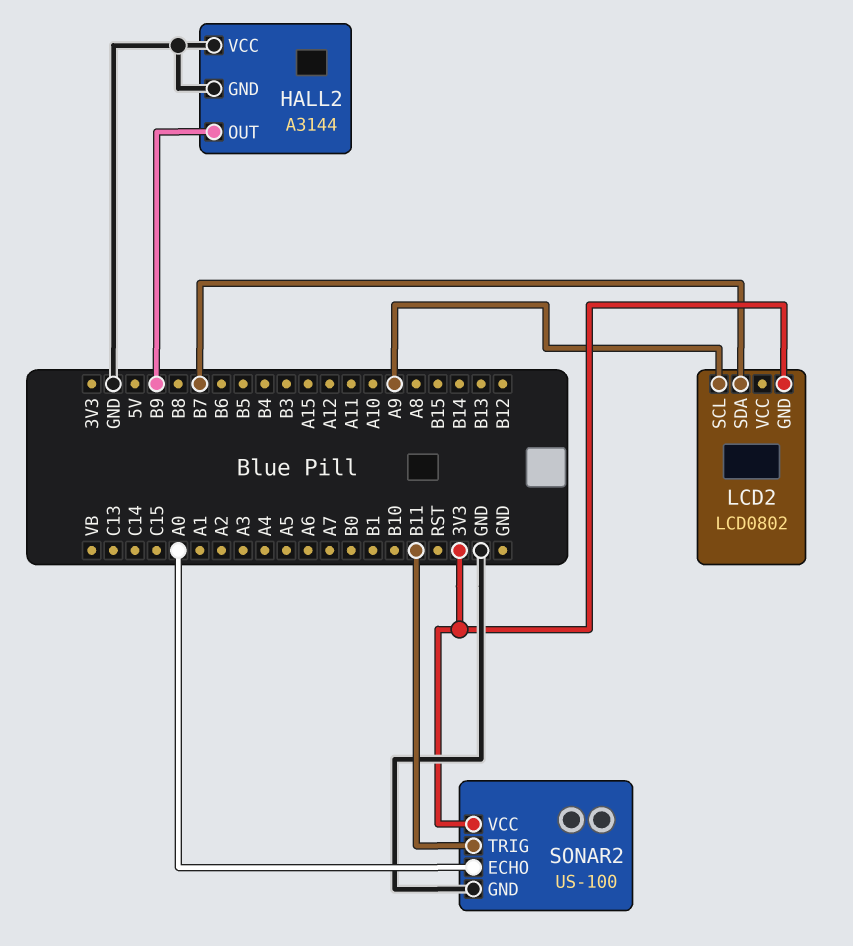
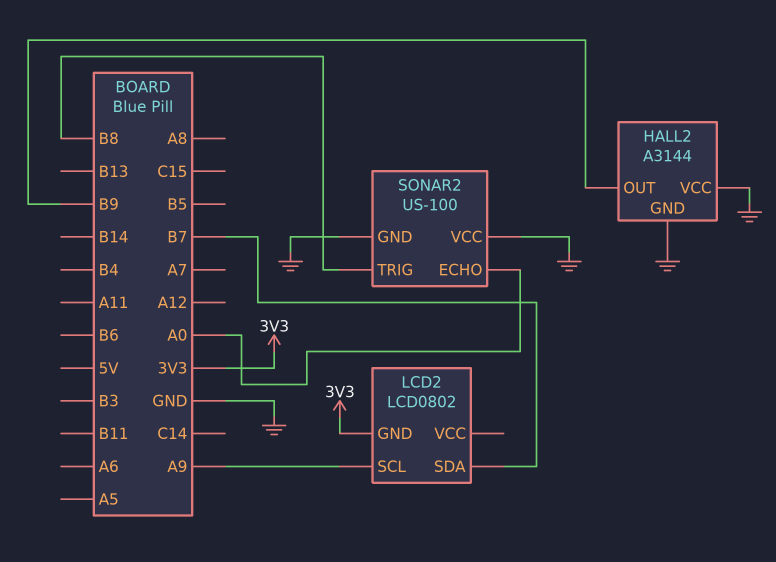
SONAR2 pin TRIG: B11 -> B8
SONAR2 pin VCC: 3V3 -> GND

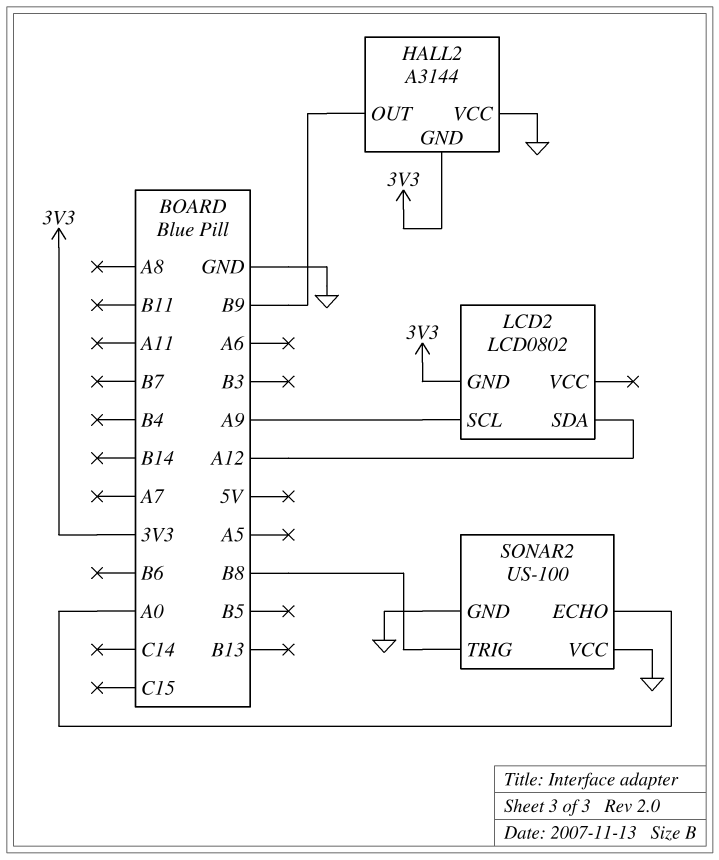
HALL2 pin GND: GND -> 3V3
LCD2 pin SDA: B7 -> A12

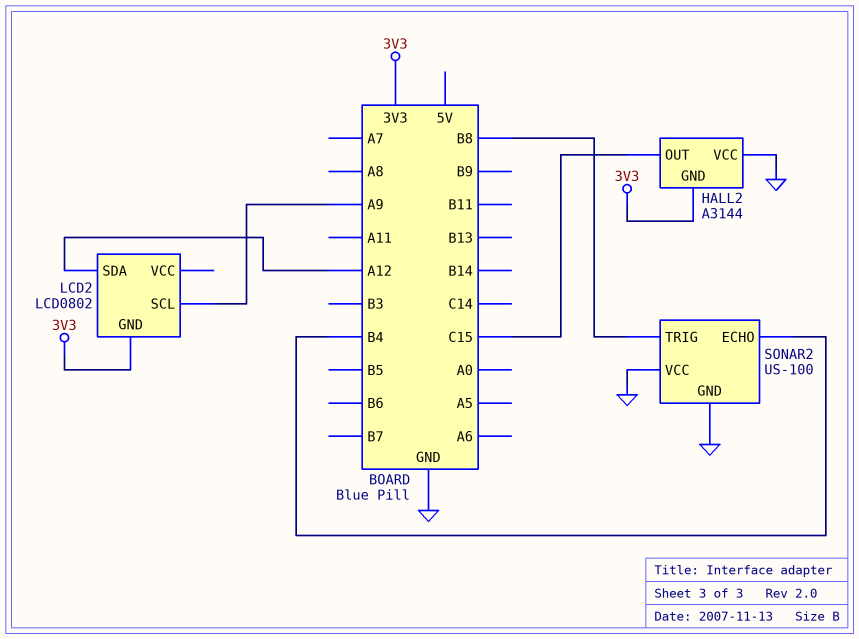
HALL2 pin OUT: B9 -> C15
SONAR2 pin ECHO: A0 -> B4

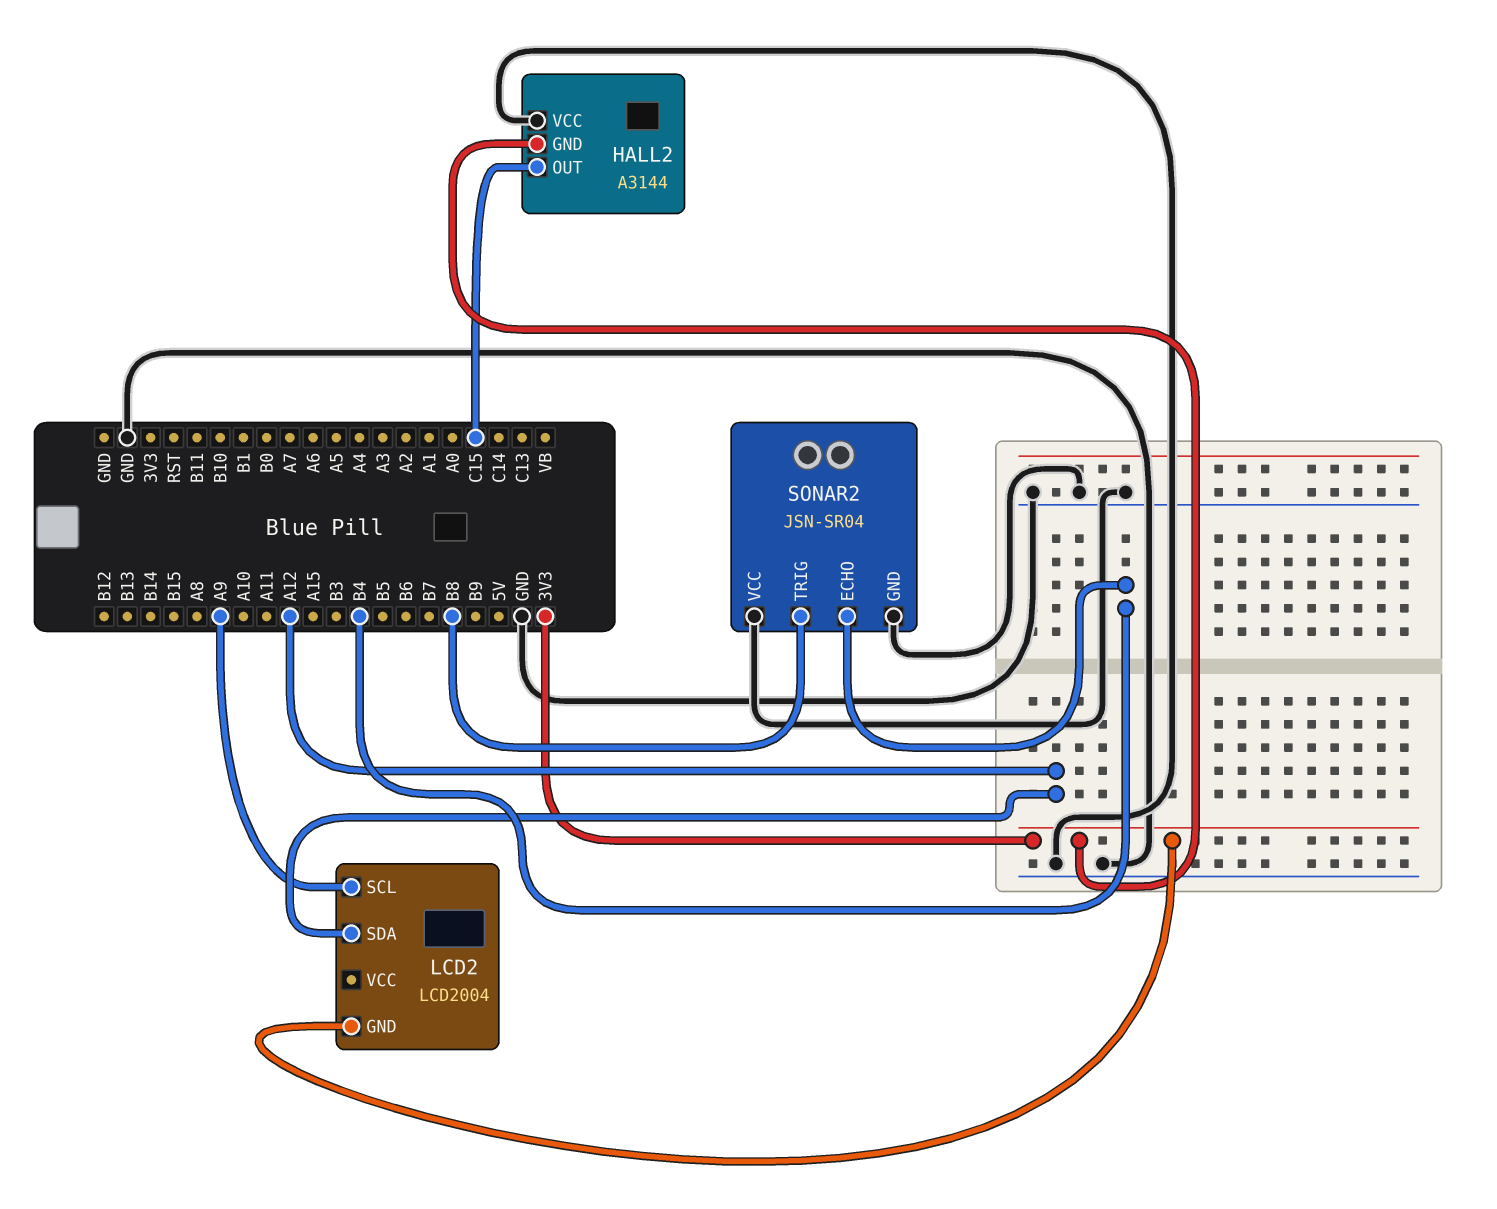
LCD2: LCD0802 -> LCD2004
SONAR2: US-100 -> JSN-SR04

